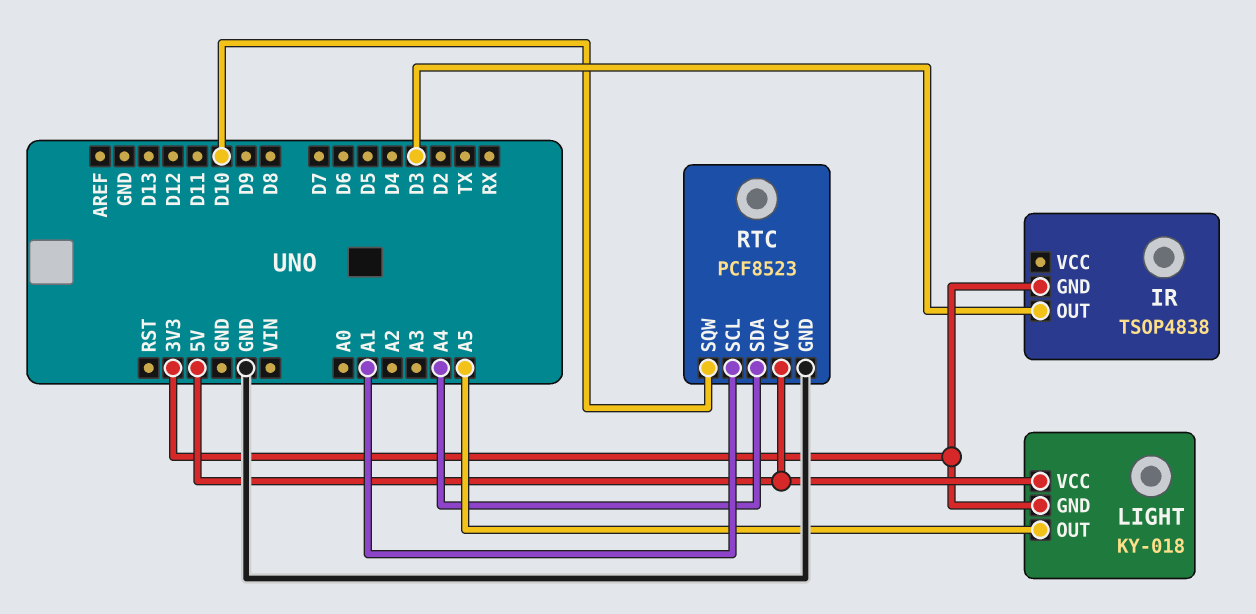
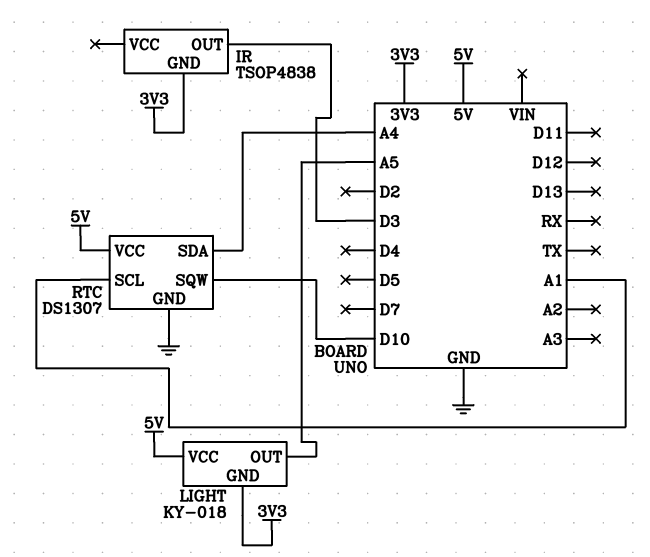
RTC: PCF8523 -> DS1307

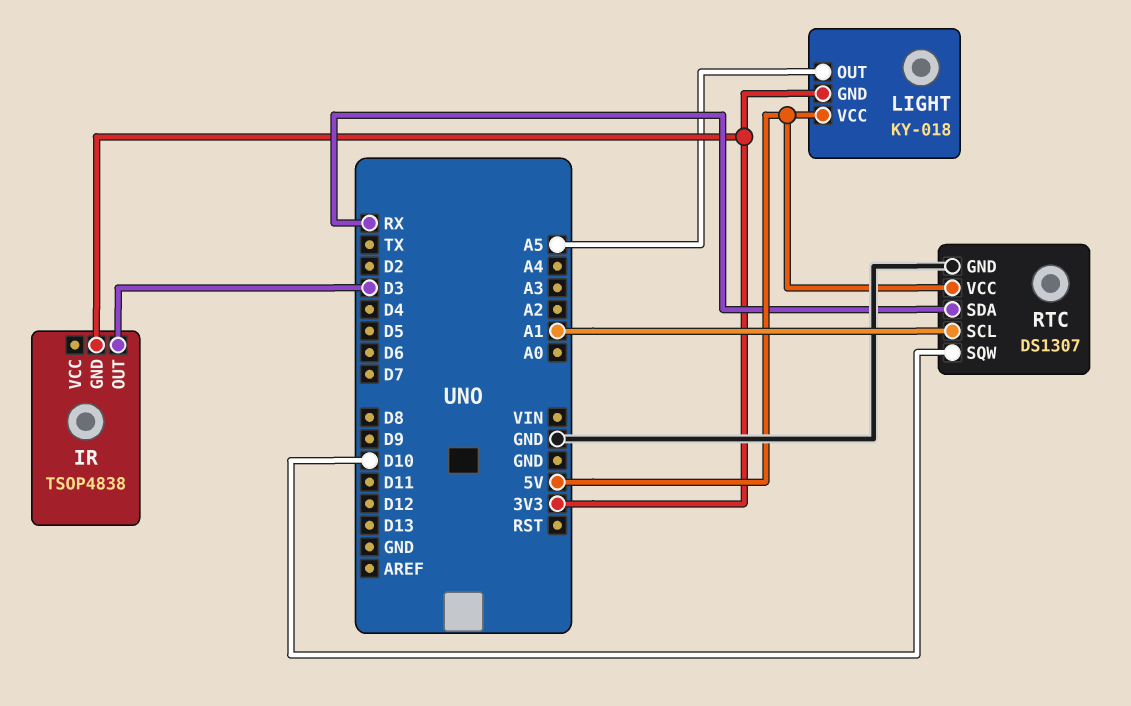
RTC pin SDA: A4 -> RX

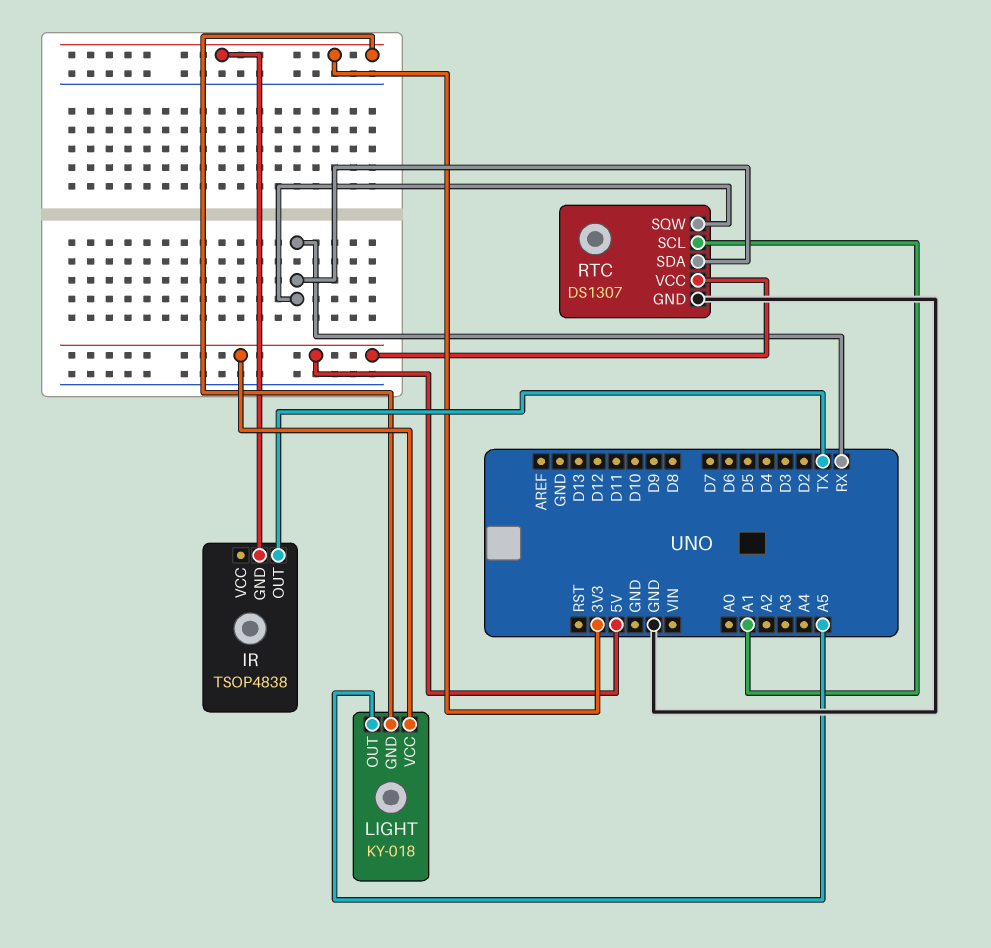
IR pin OUT: D3 -> TX
RTC pin SQW: D10 -> RX

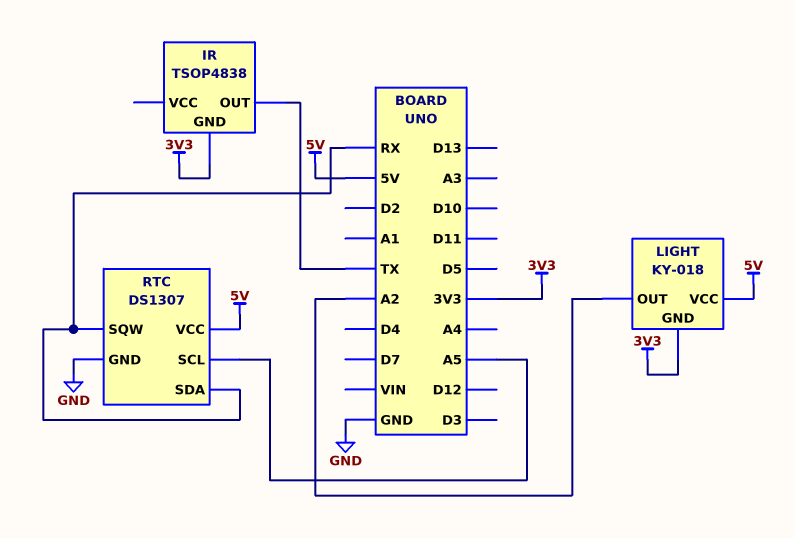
LIGHT pin OUT: A5 -> A2
RTC pin SCL: A1 -> A5

